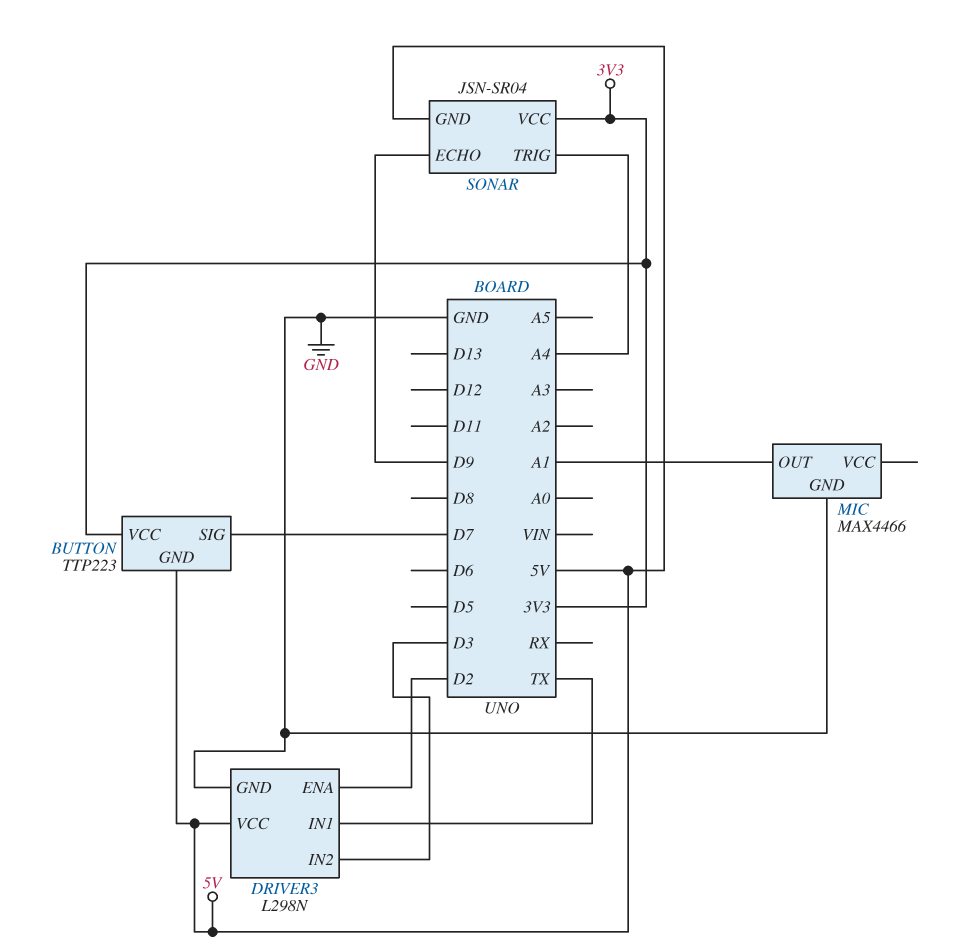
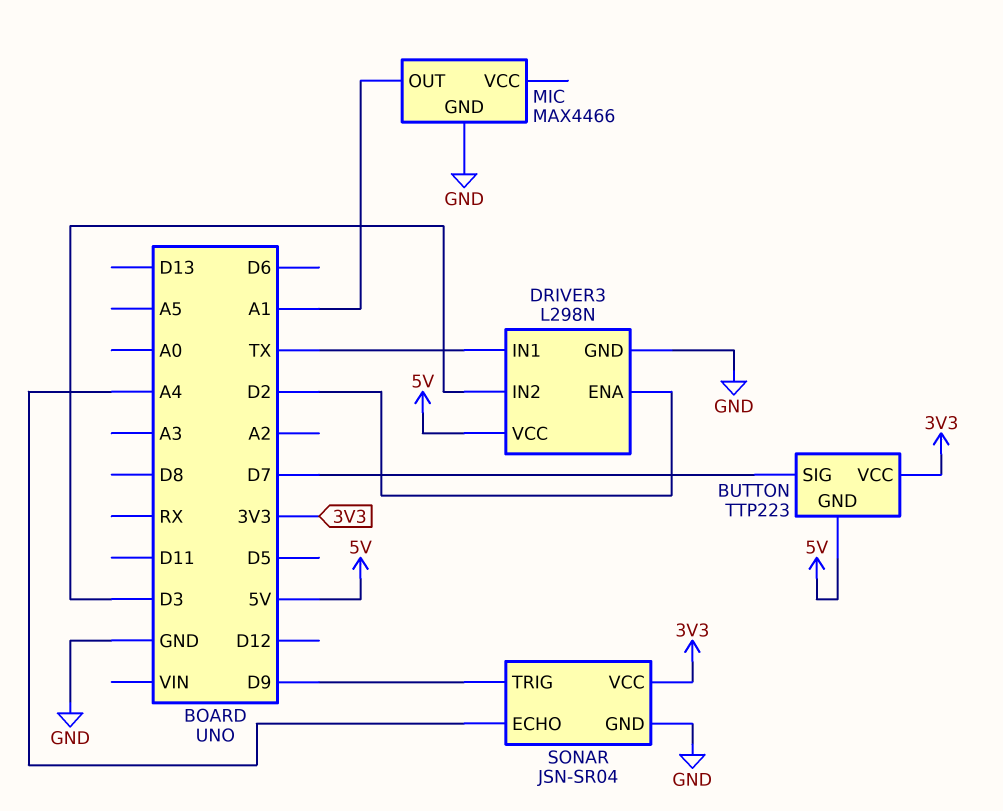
SONAR pin ECHO: D9 -> A4
SONAR pin GND: 5V -> GND
SONAR pin TRIG: A4 -> D9

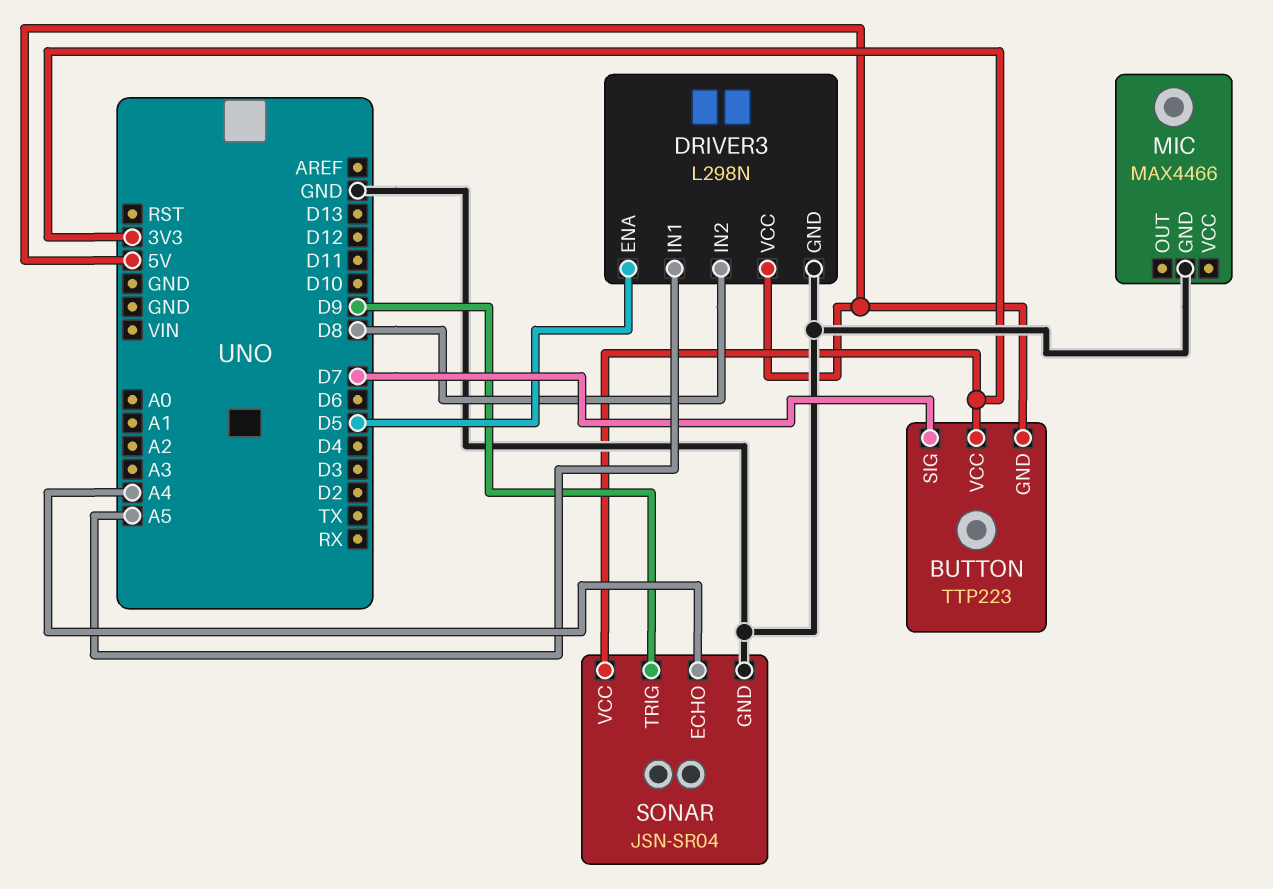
DRIVER3 pin ENA: D2 -> D5
DRIVER3 pin IN1: TX -> A5
DRIVER3 pin IN2: D3 -> D8
MIC pin OUT: A1 -> none

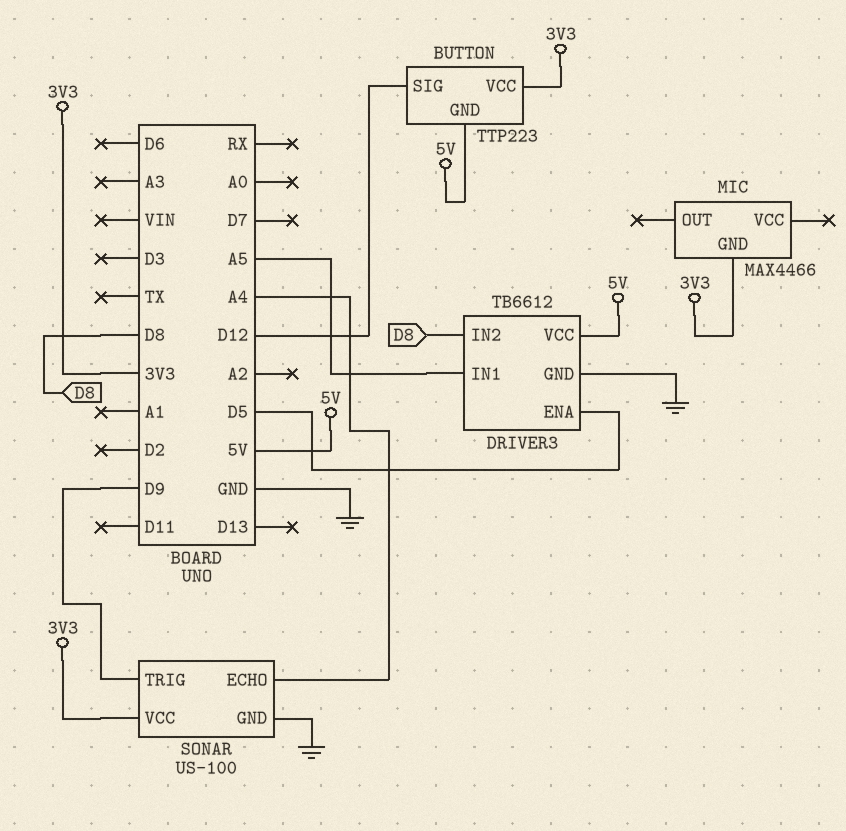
BUTTON pin SIG: D7 -> D12
DRIVER3: L298N -> TB6612
MIC pin GND: GND -> 3V3
SONAR: JSN-SR04 -> US-100

